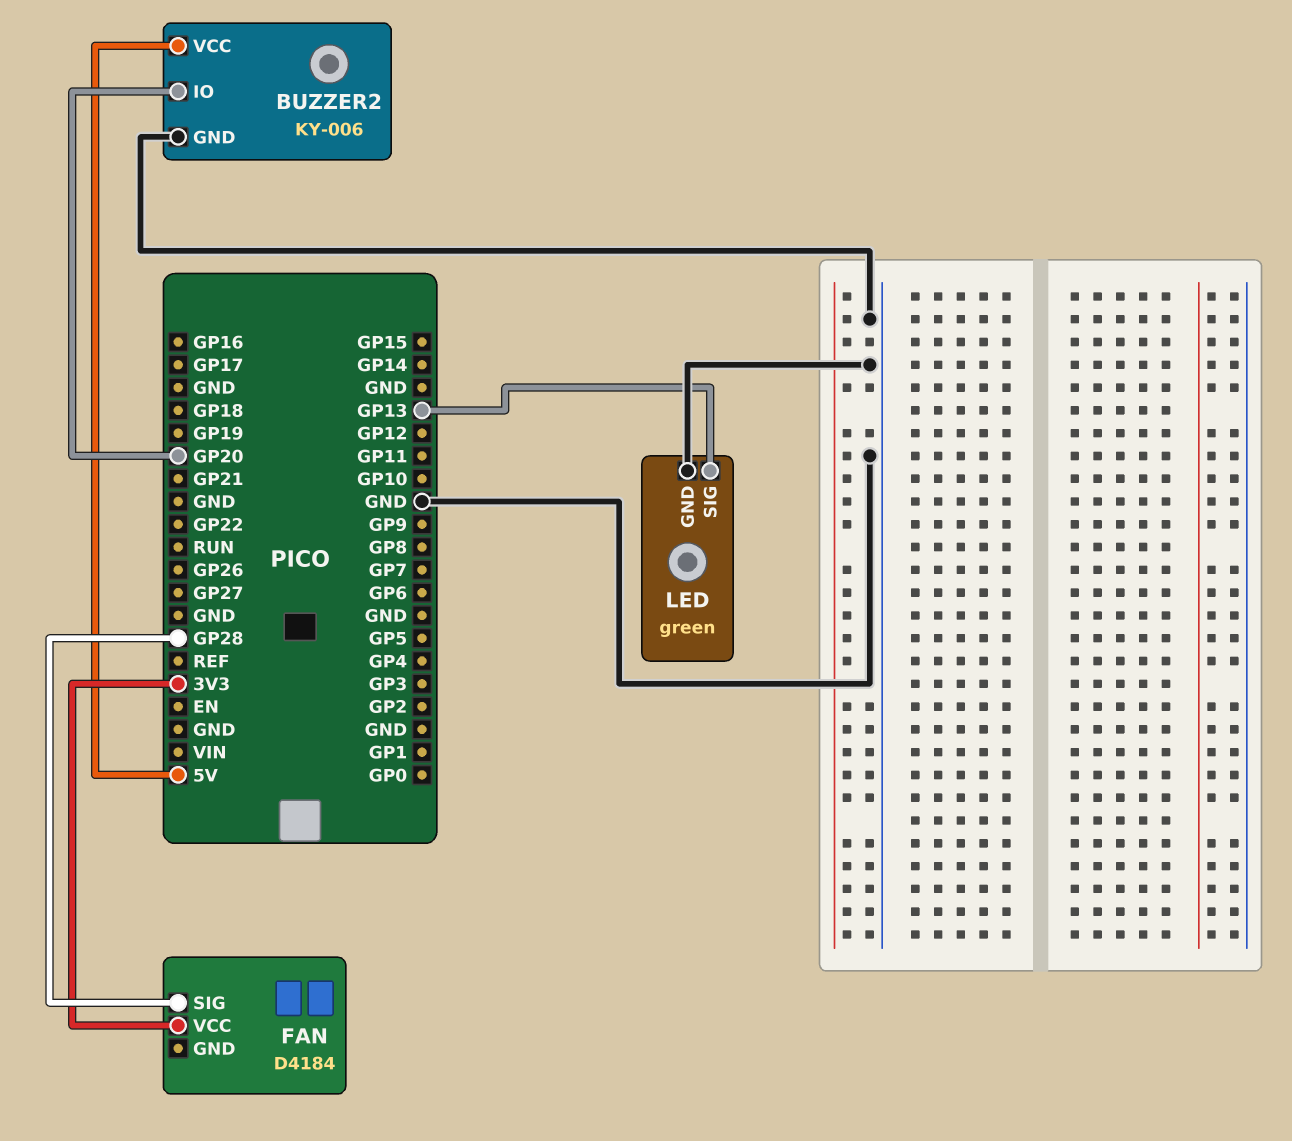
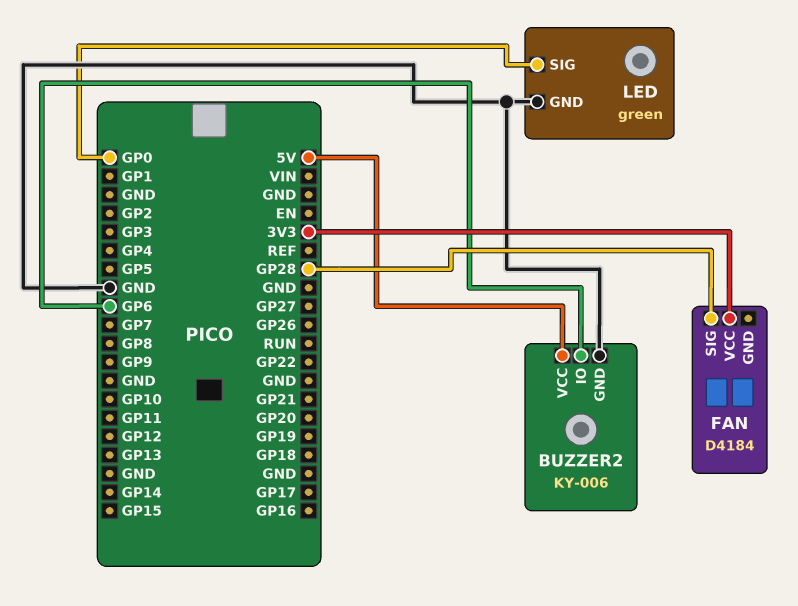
BUZZER2 pin IO: GP20 -> GP6
LED pin SIG: GP13 -> GP0

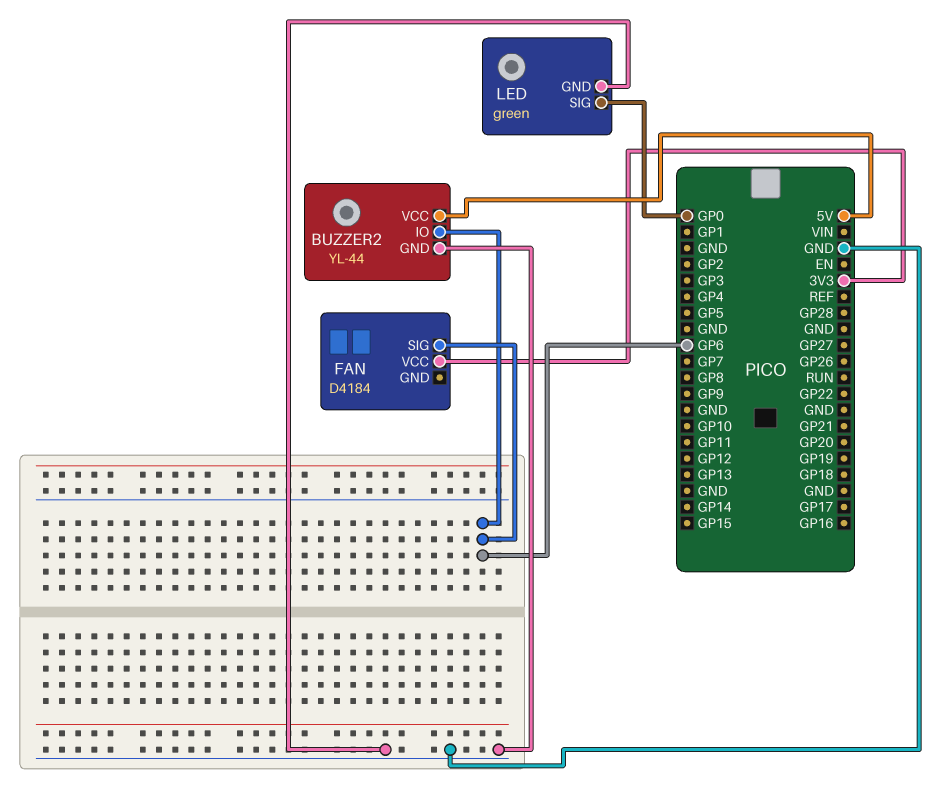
BUZZER2: KY-006 -> YL-44
FAN pin SIG: GP28 -> GP6

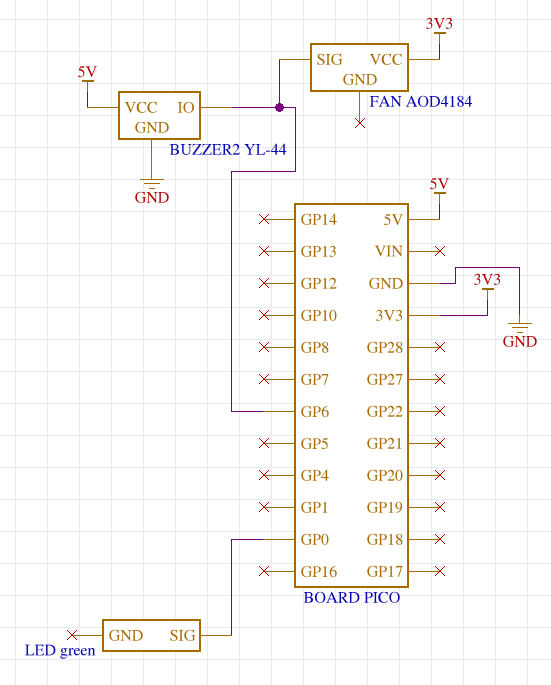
FAN: D4184 -> AOD4184
LED pin GND: GND -> none

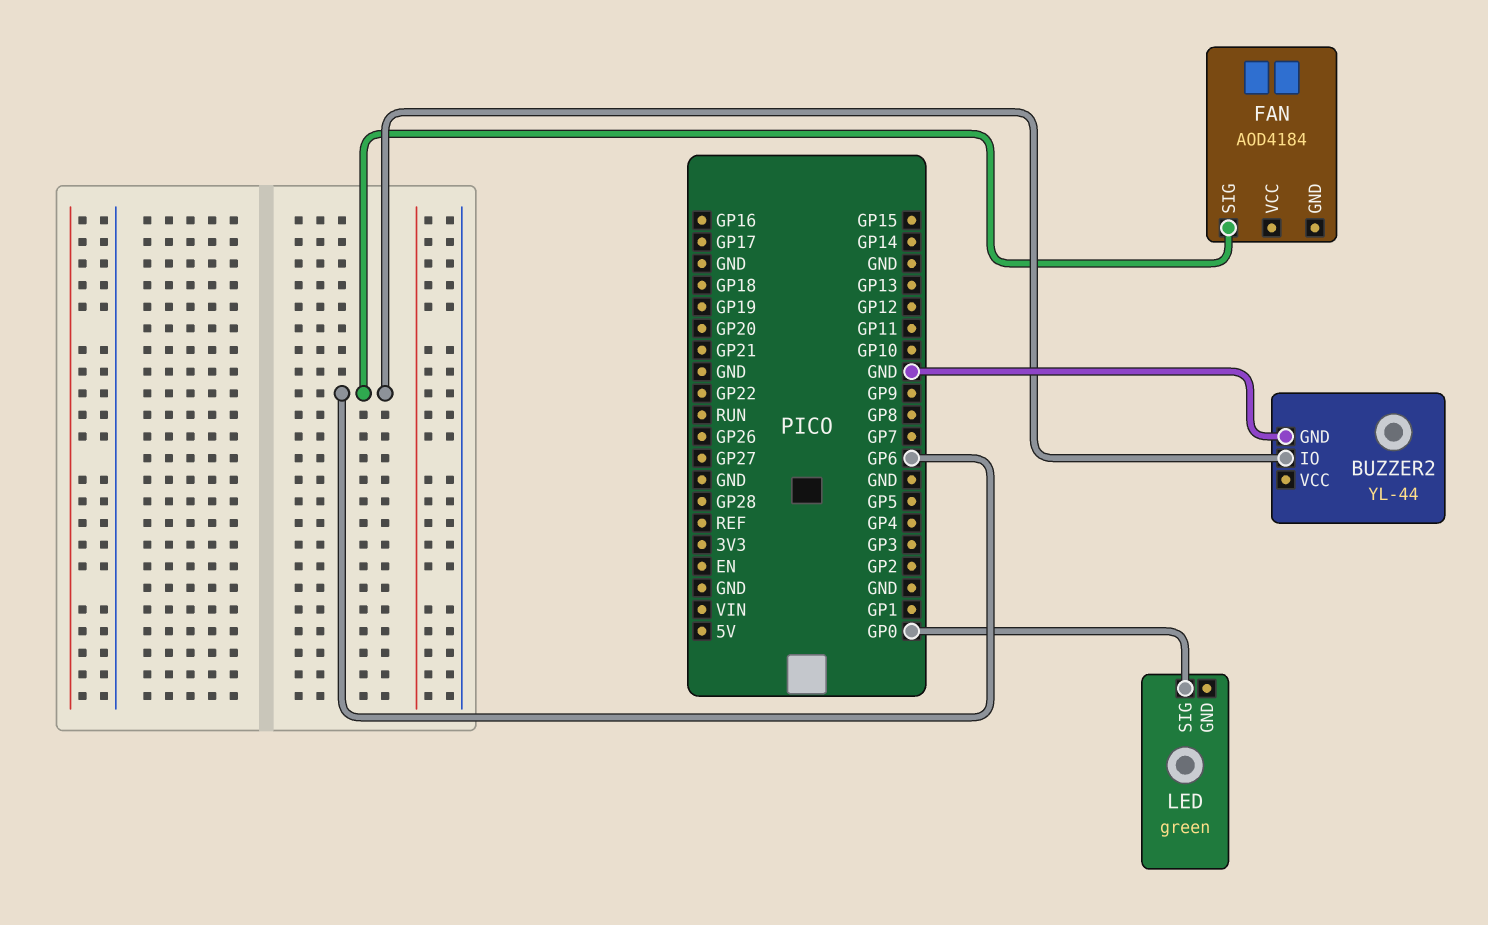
BUZZER2 pin VCC: 5V -> none
FAN pin VCC: 3V3 -> none

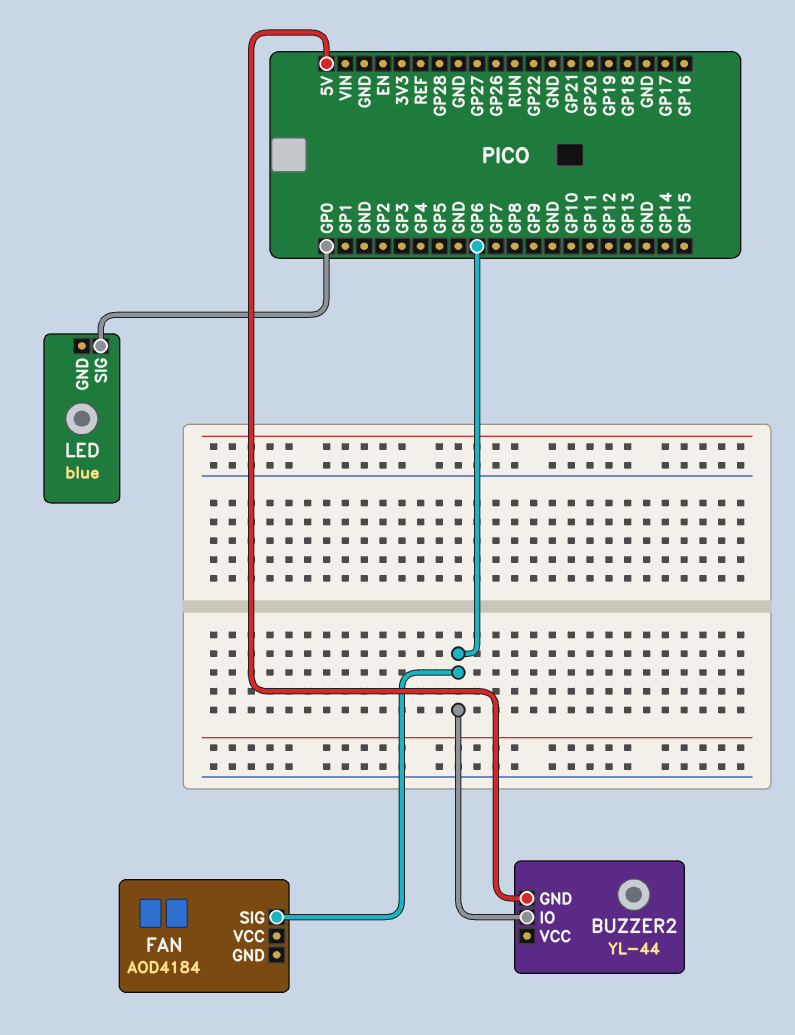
BUZZER2 pin GND: GND -> 5V
LED: green -> blue

